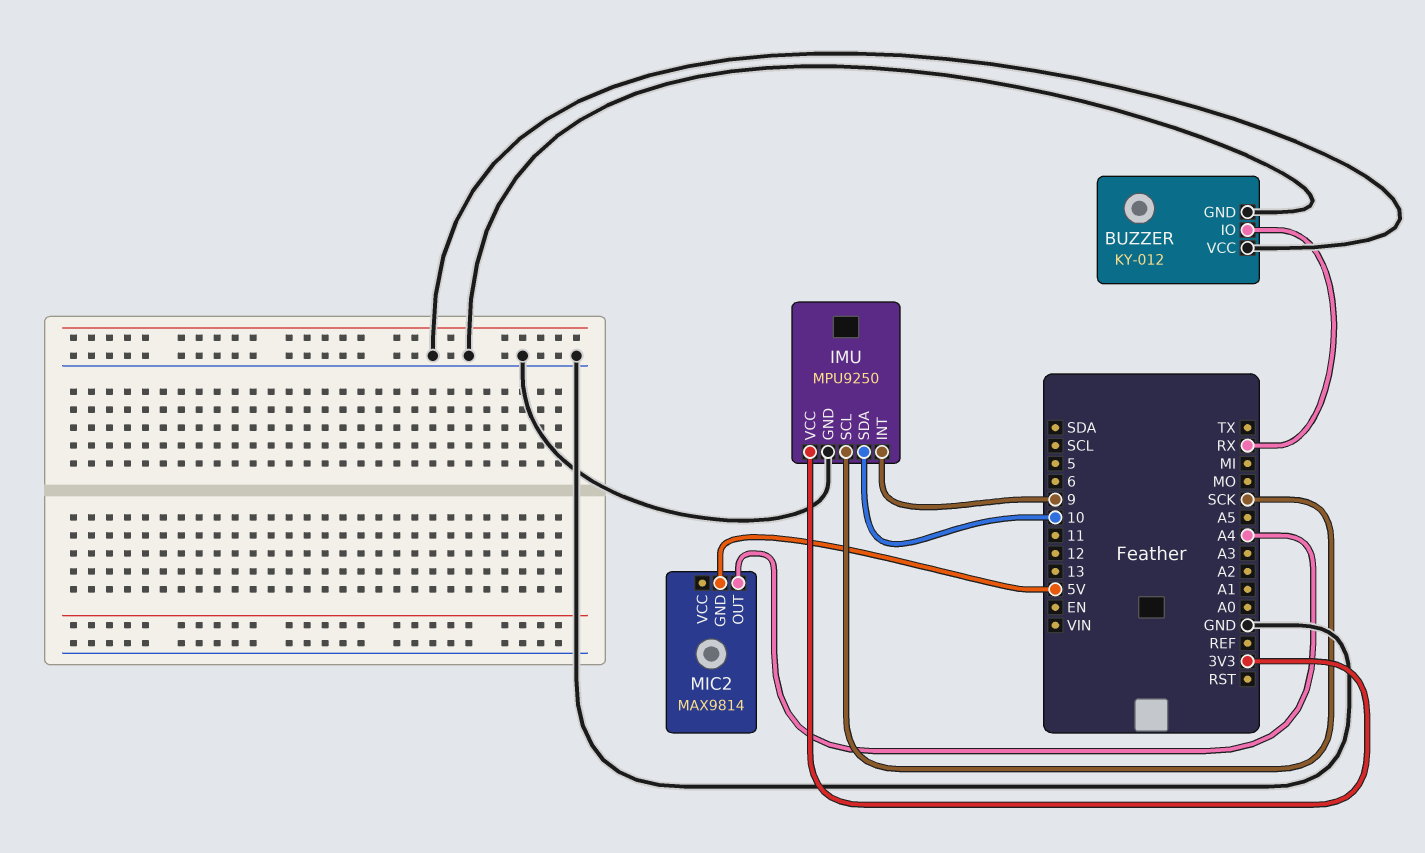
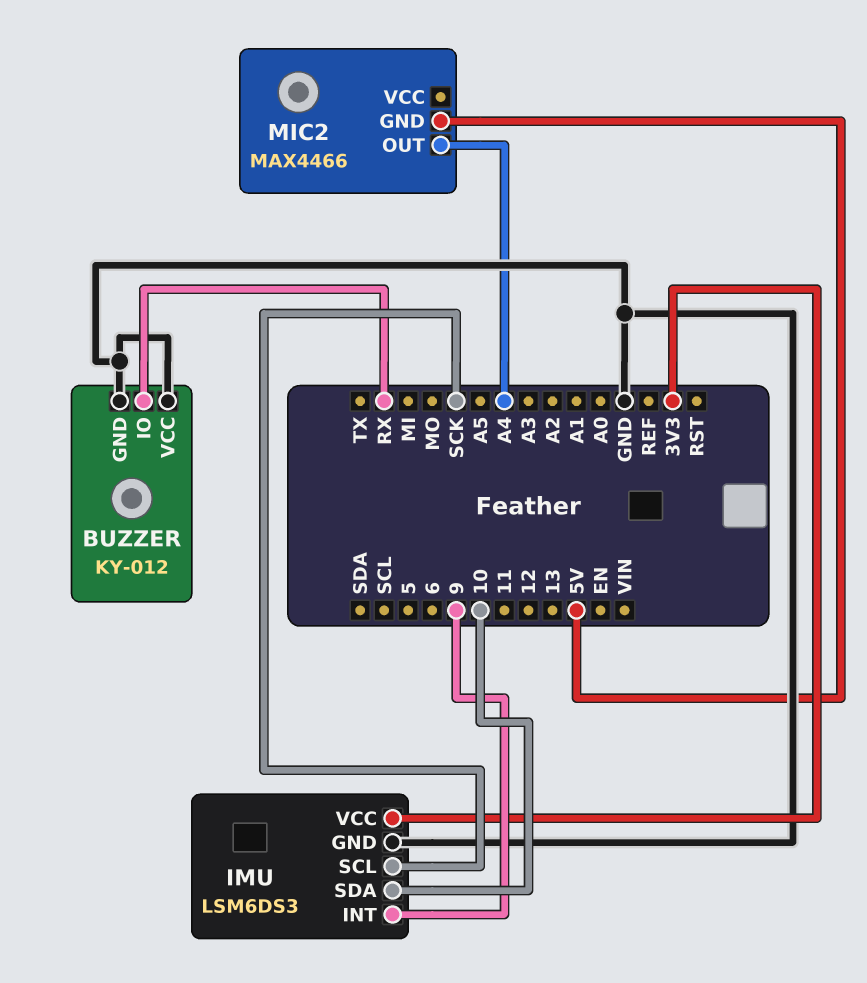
IMU: MPU9250 -> LSM6DS3
MIC2: MAX9814 -> MAX4466

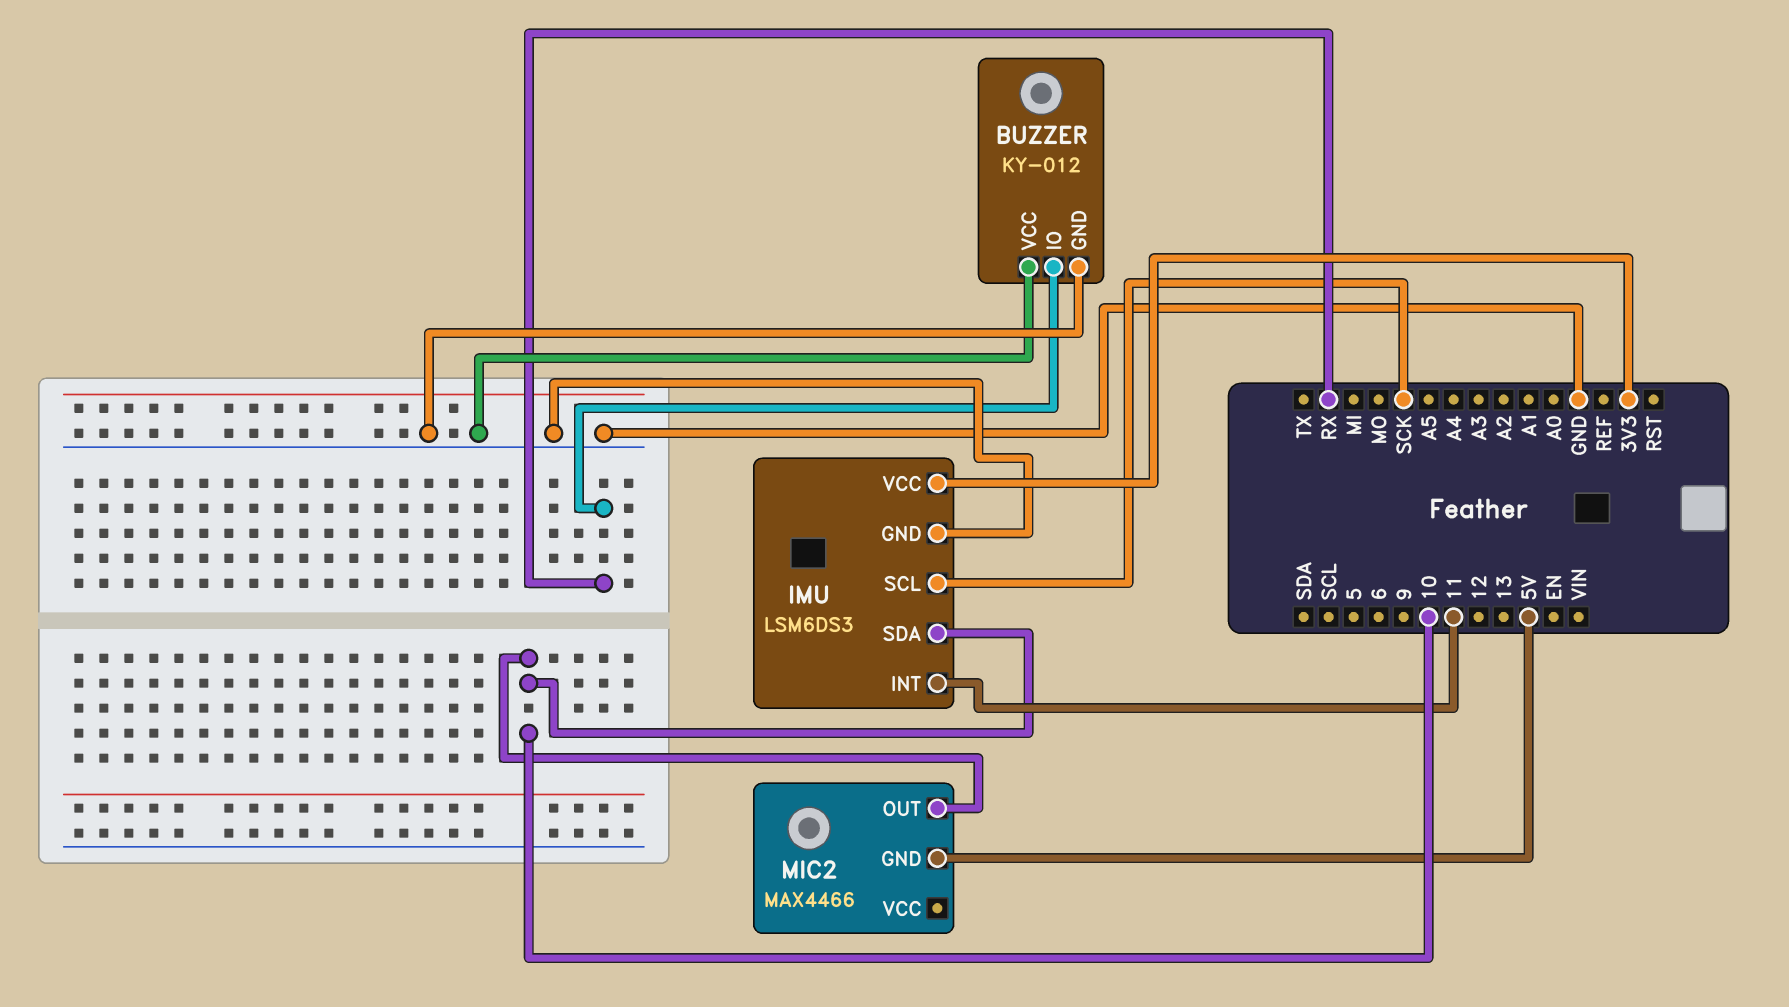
IMU pin INT: 9 -> 11
MIC2 pin OUT: A4 -> 10

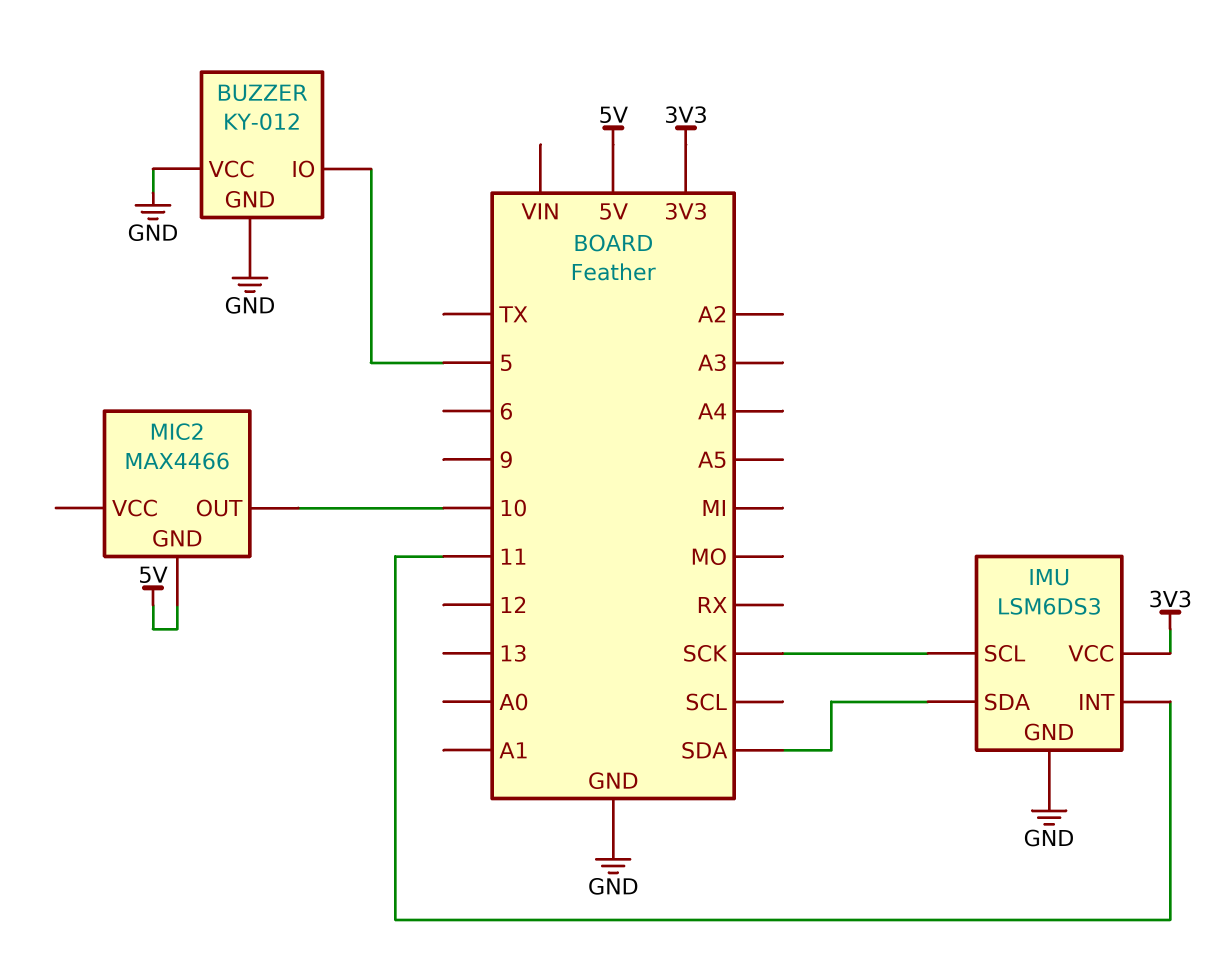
BUZZER pin IO: RX -> 5
IMU pin SDA: 10 -> SDA

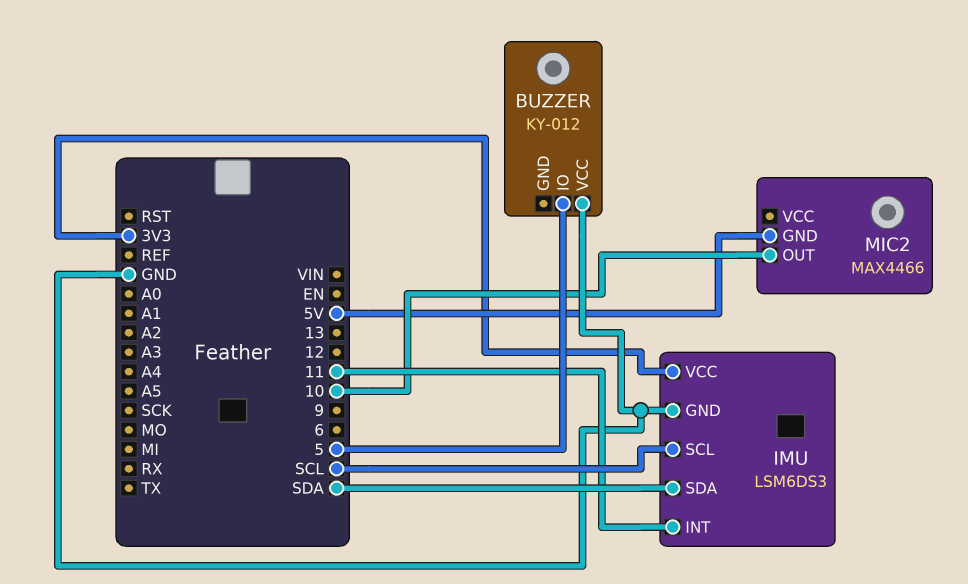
BUZZER pin GND: GND -> none
IMU pin SCL: SCK -> SCL

